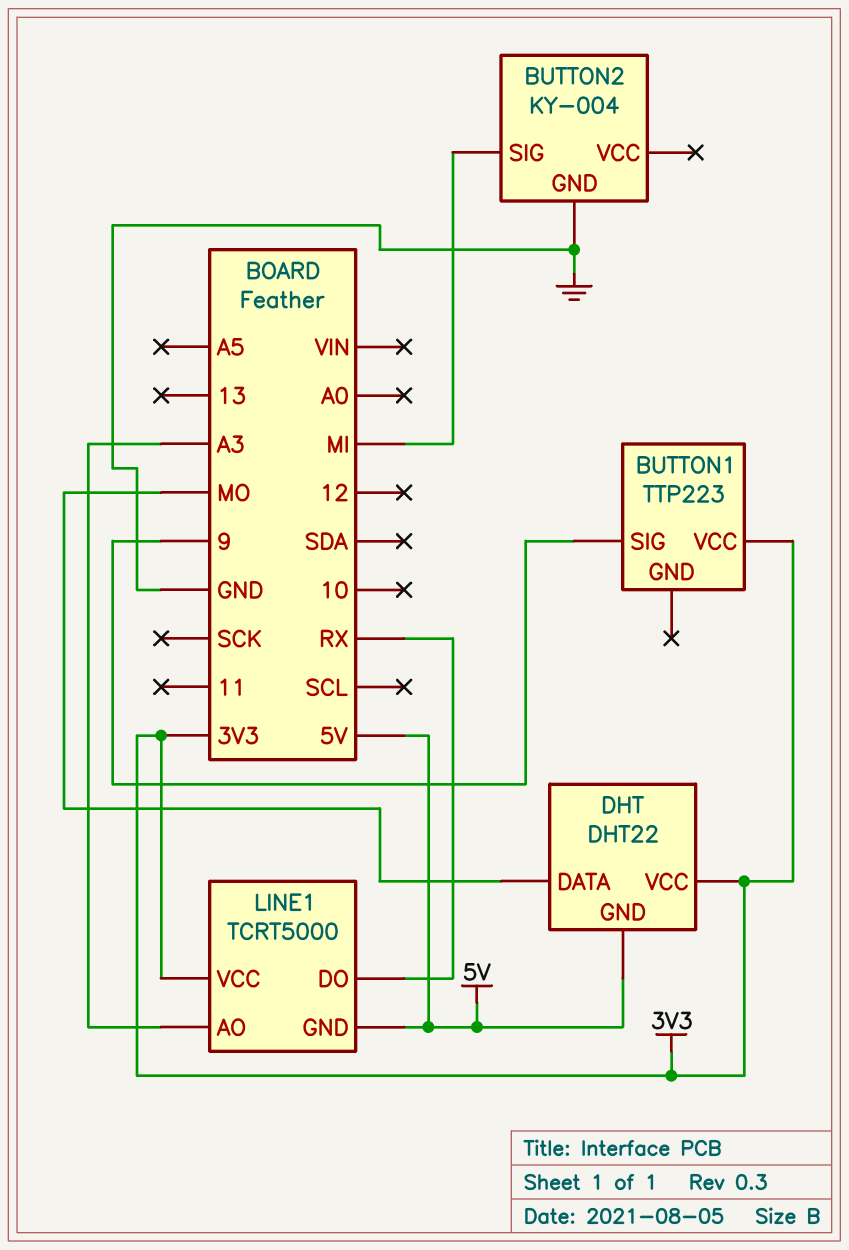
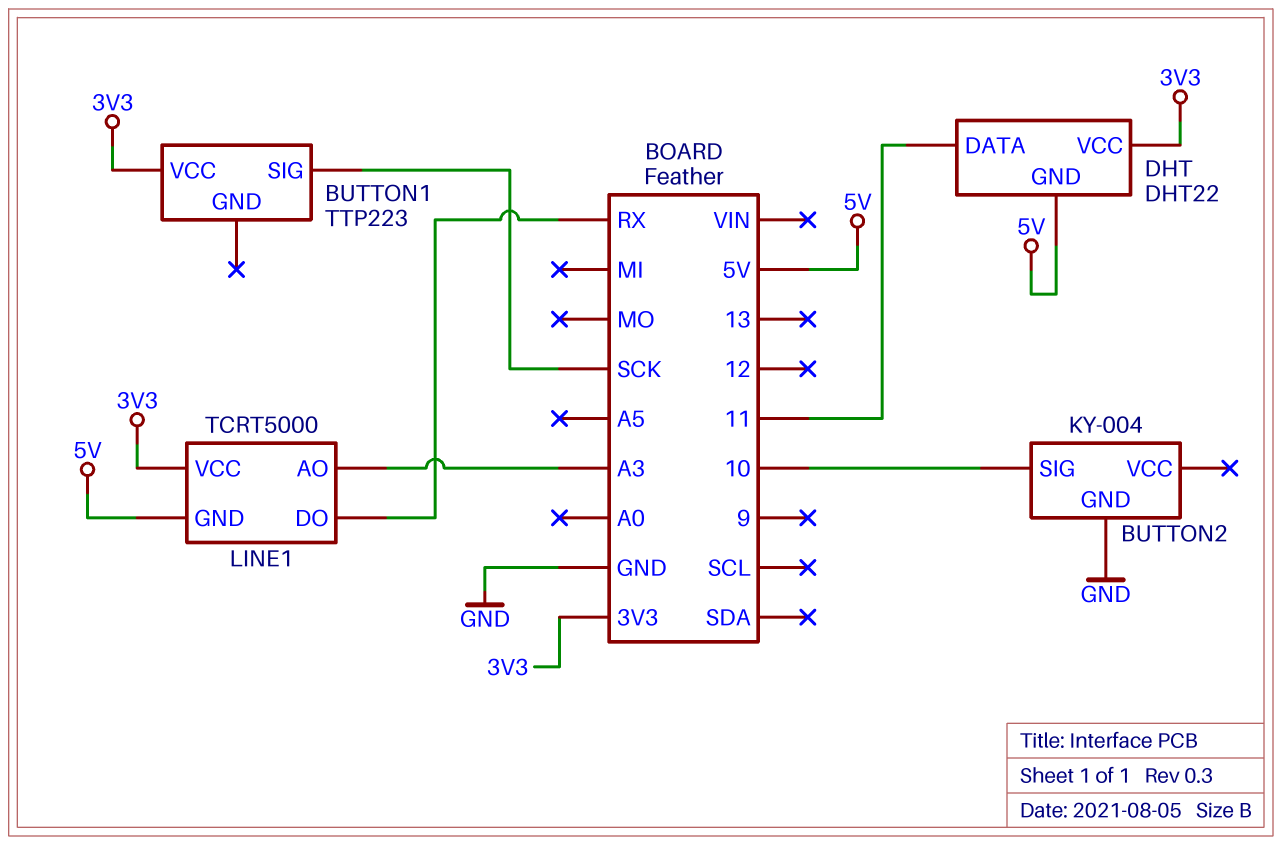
BUTTON1 pin SIG: 9 -> SCK
BUTTON2 pin SIG: MI -> 10
DHT pin DATA: MO -> 11

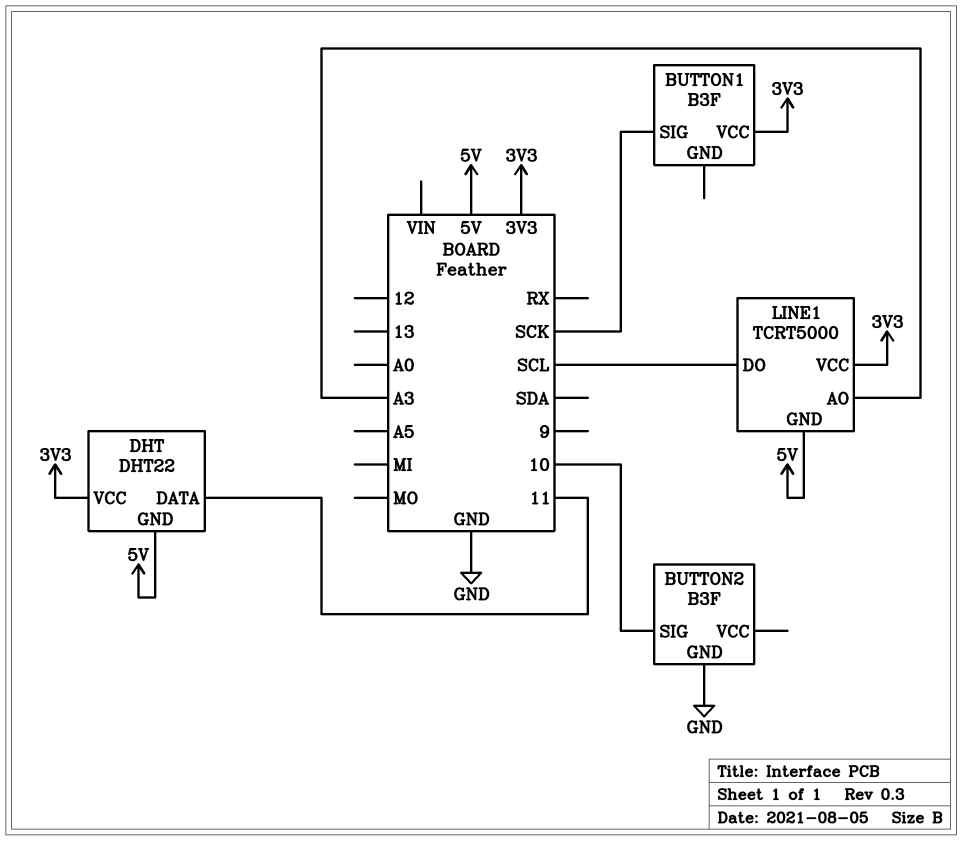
BUTTON1: TTP223 -> B3F
BUTTON2: KY-004 -> B3F
LINE1 pin DO: RX -> SCL

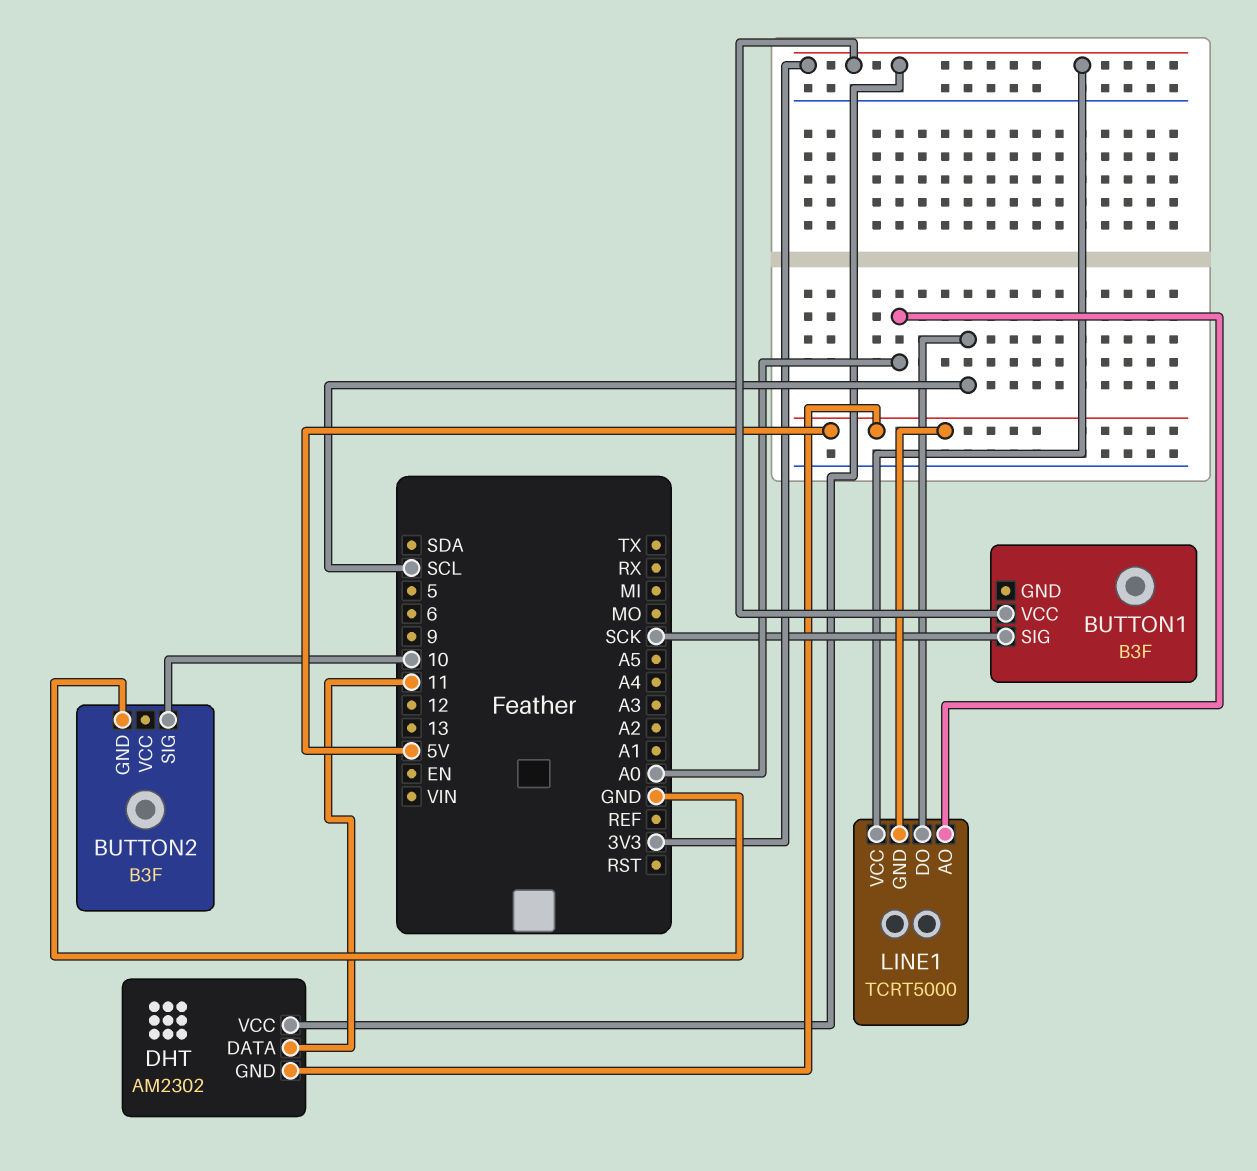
DHT: DHT22 -> AM2302
LINE1 pin AO: A3 -> A0

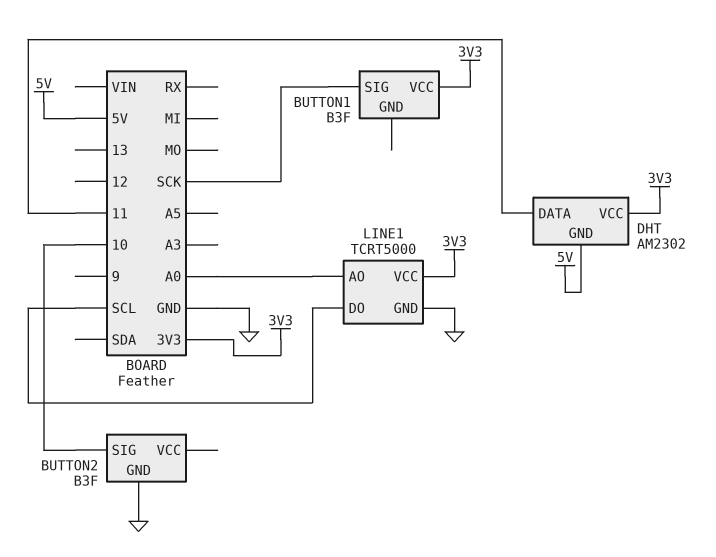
LINE1 pin GND: 5V -> GND

